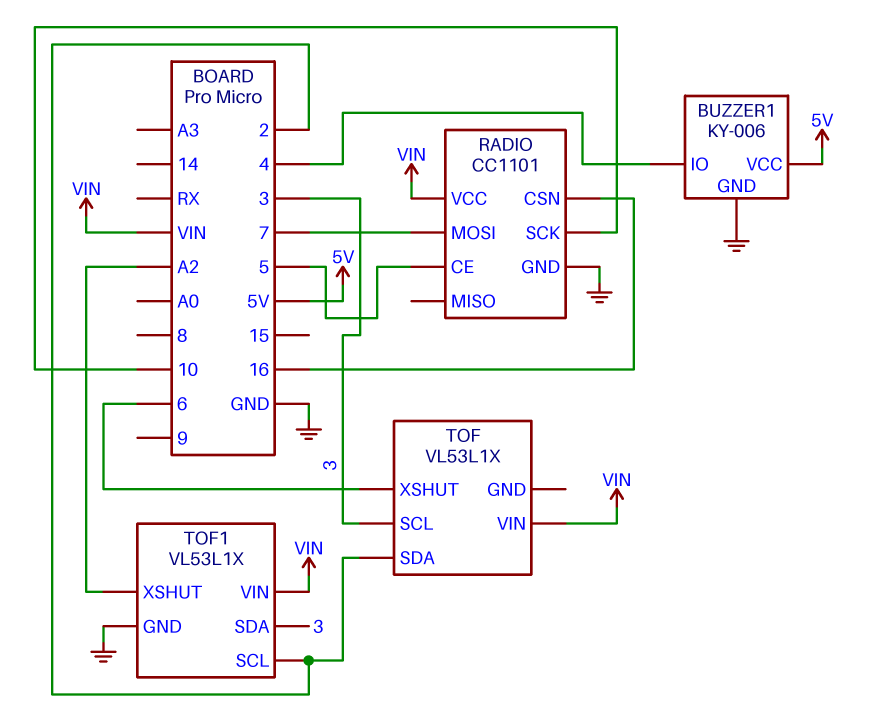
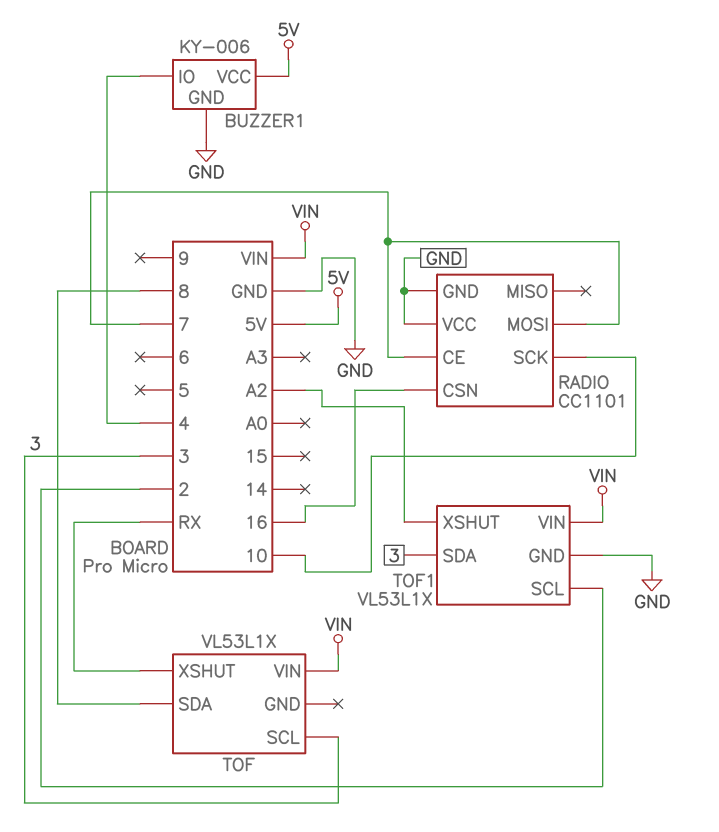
RADIO pin CE: 5 -> 7
RADIO pin VCC: VIN -> GND
TOF pin SDA: 2 -> 8
TOF pin XSHUT: 6 -> RX

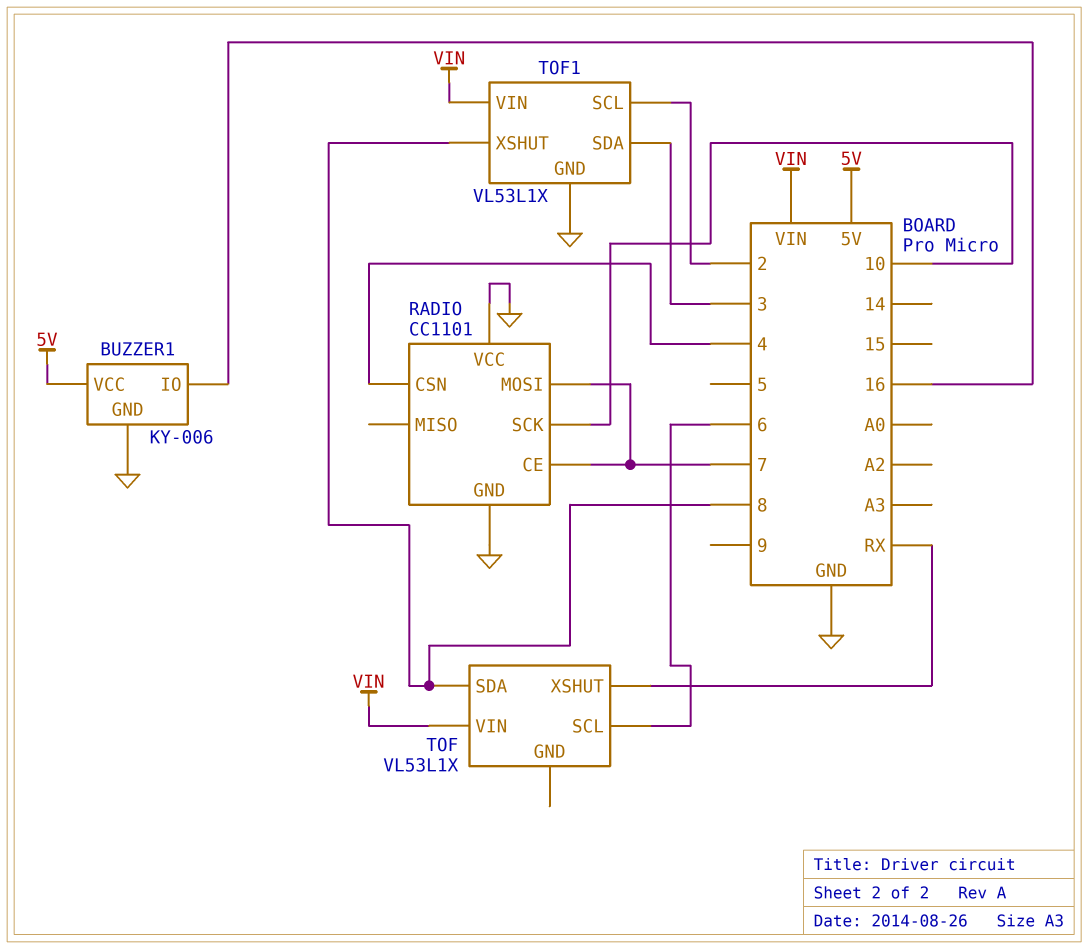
BUZZER1 pin IO: 4 -> 16
RADIO pin CSN: 16 -> 4
TOF pin SCL: 3 -> 6
TOF1 pin XSHUT: A2 -> 8

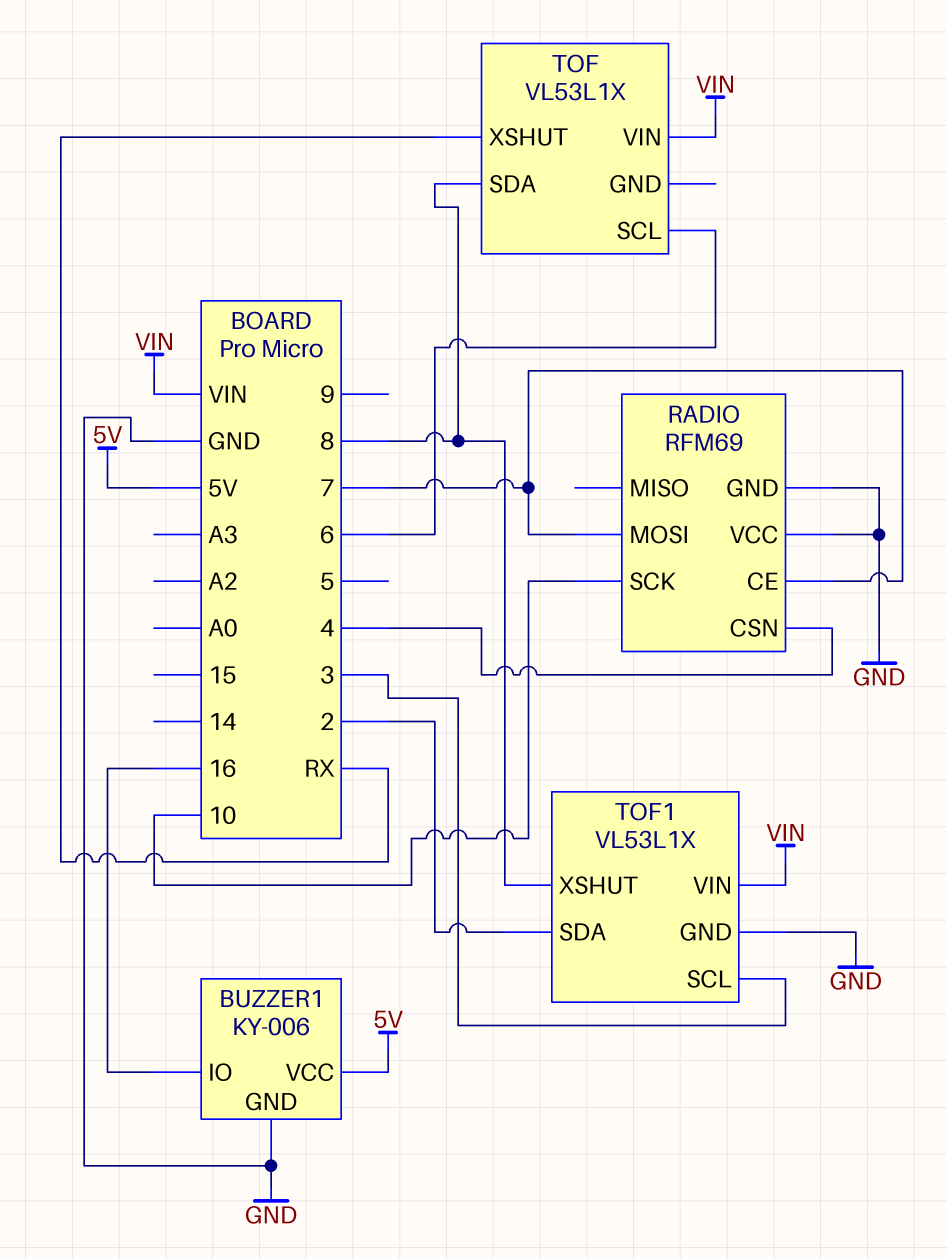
RADIO: CC1101 -> RFM69
TOF1 pin SCL: 2 -> 3
TOF1 pin SDA: 3 -> 2

